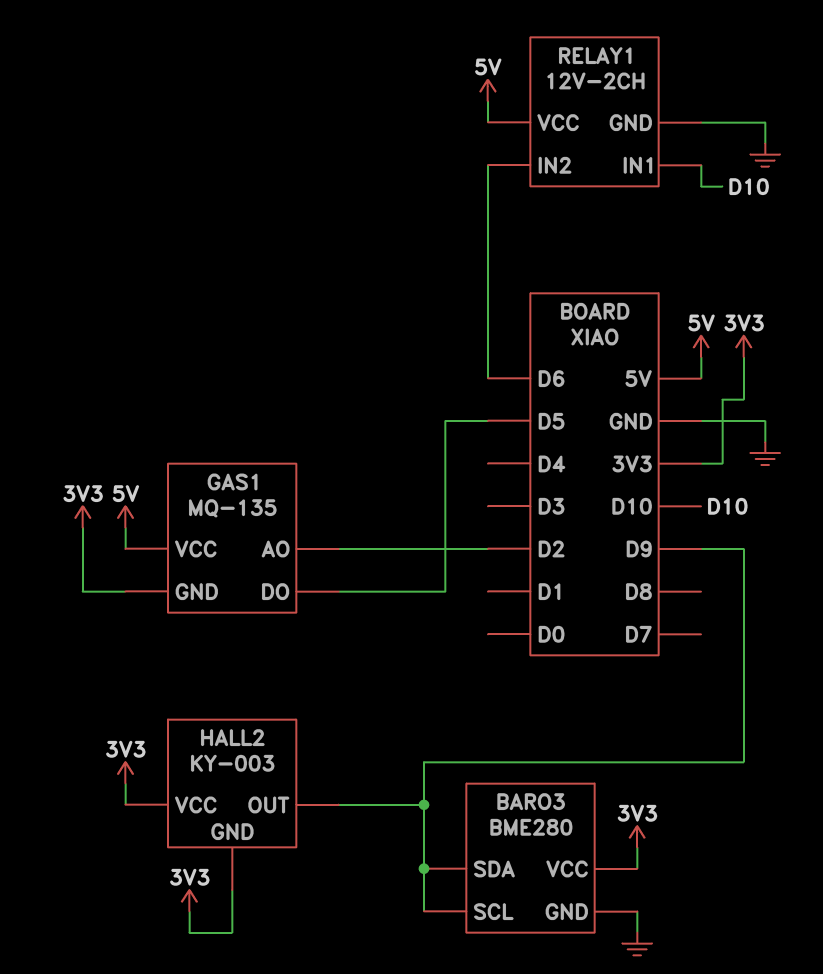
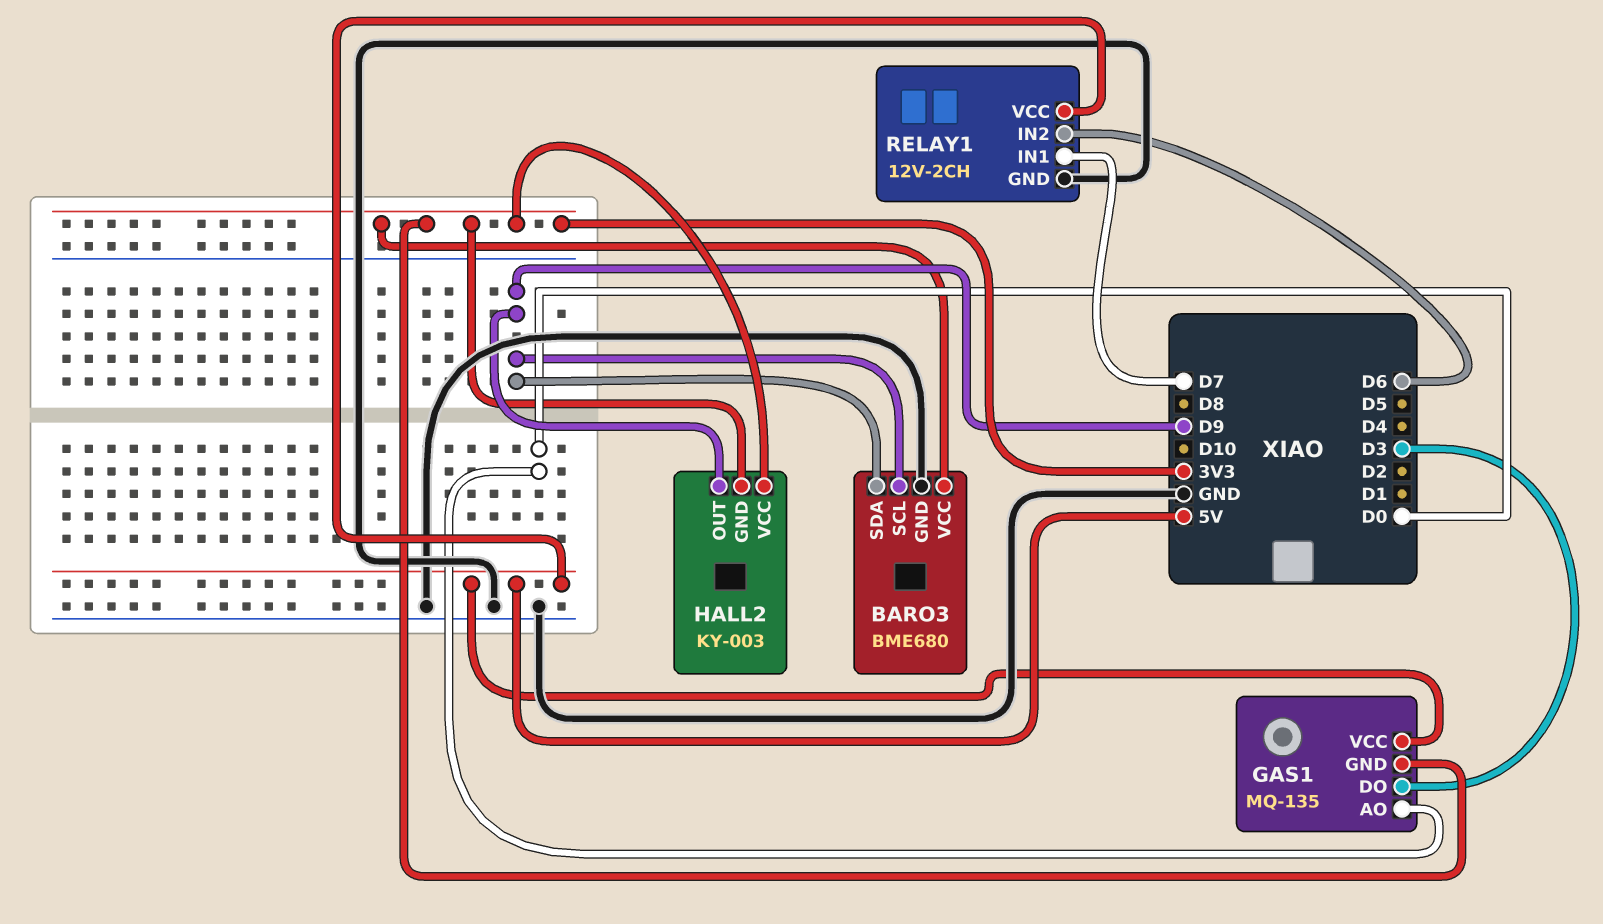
BARO3: BME280 -> BME680
GAS1 pin AO: D2 -> D0
GAS1 pin DO: D5 -> D3
RELAY1 pin IN1: D10 -> D7

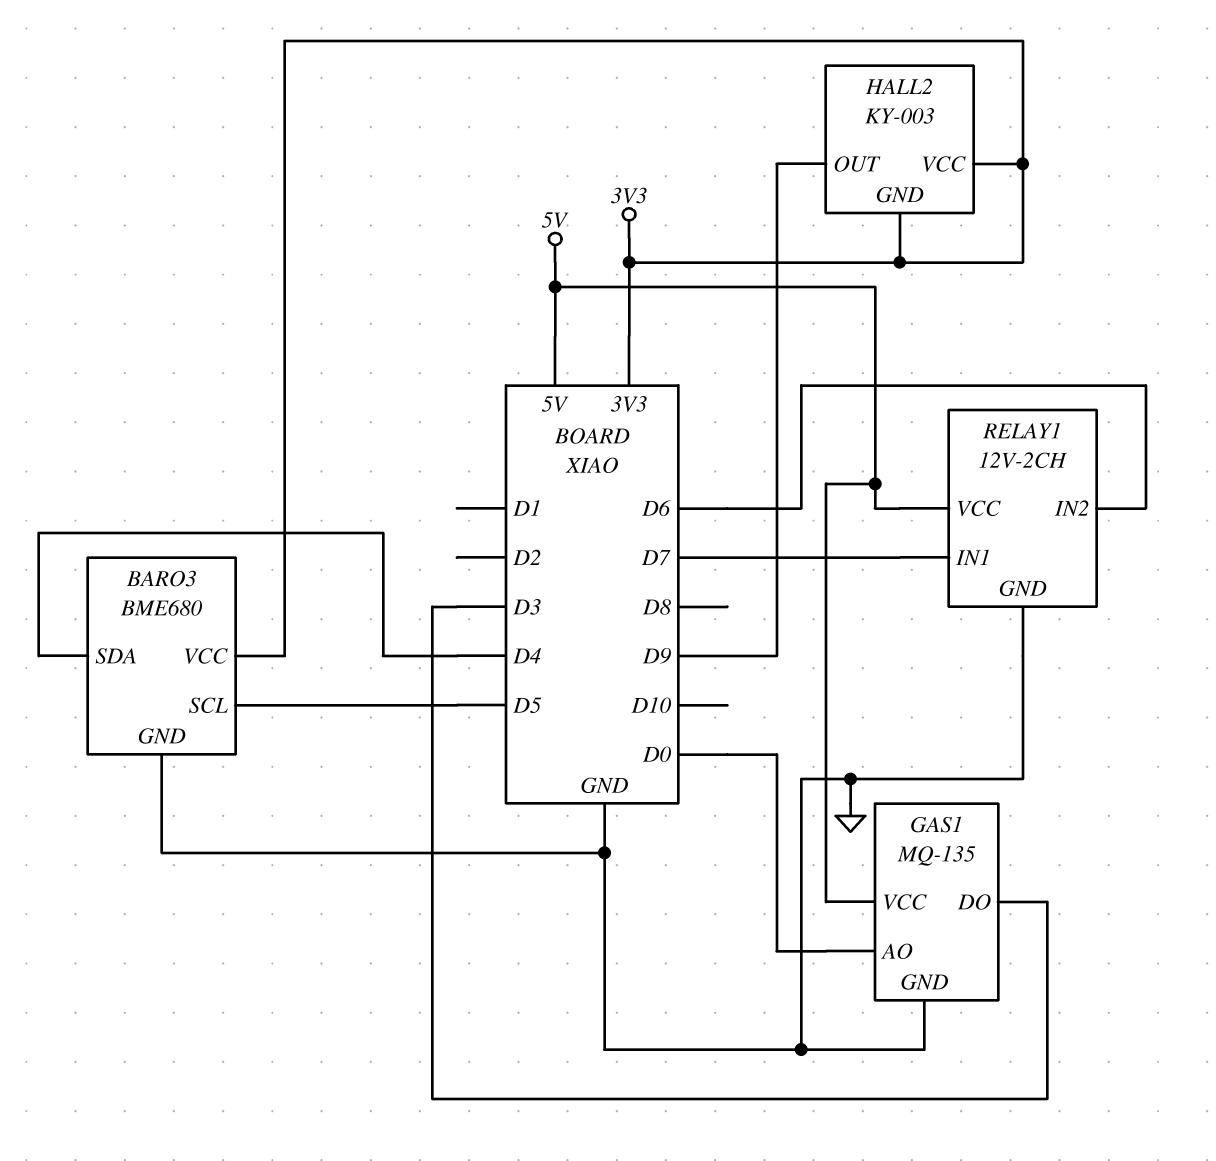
BARO3 pin SCL: D9 -> D5
BARO3 pin SDA: D9 -> D4
GAS1 pin GND: 3V3 -> GND

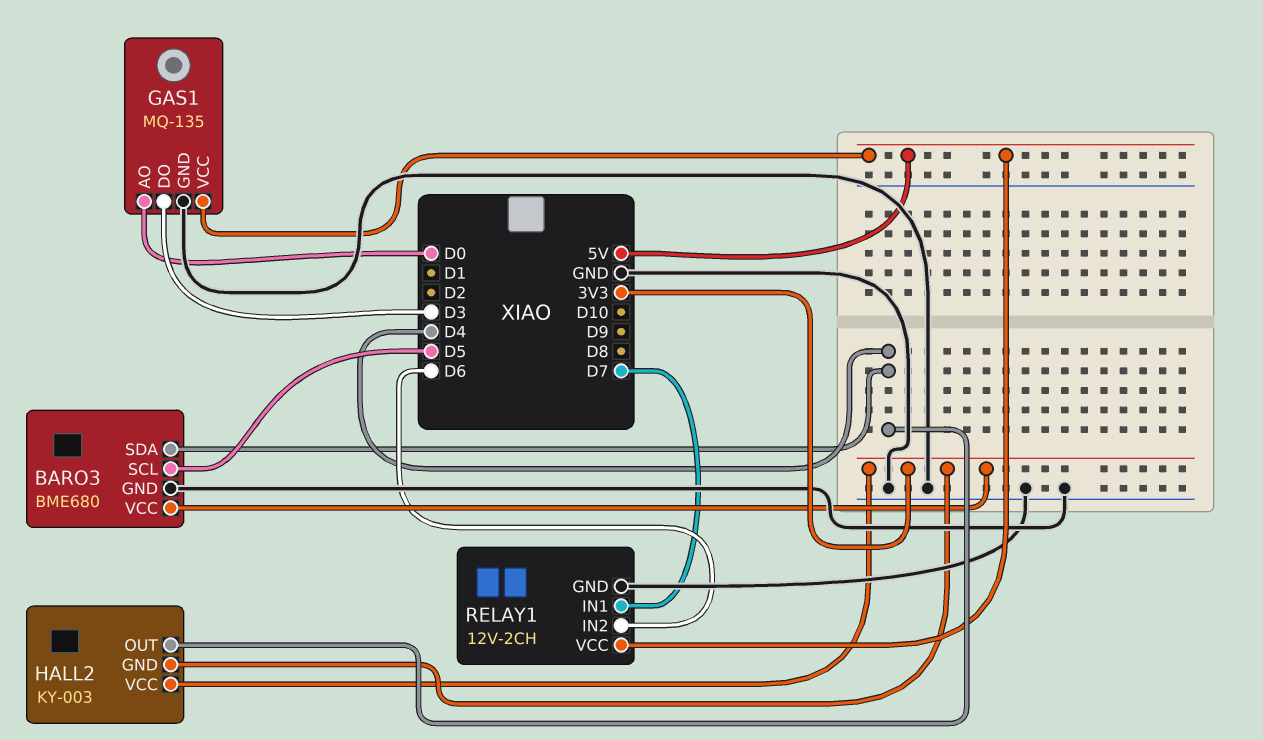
HALL2 pin OUT: D9 -> D4

